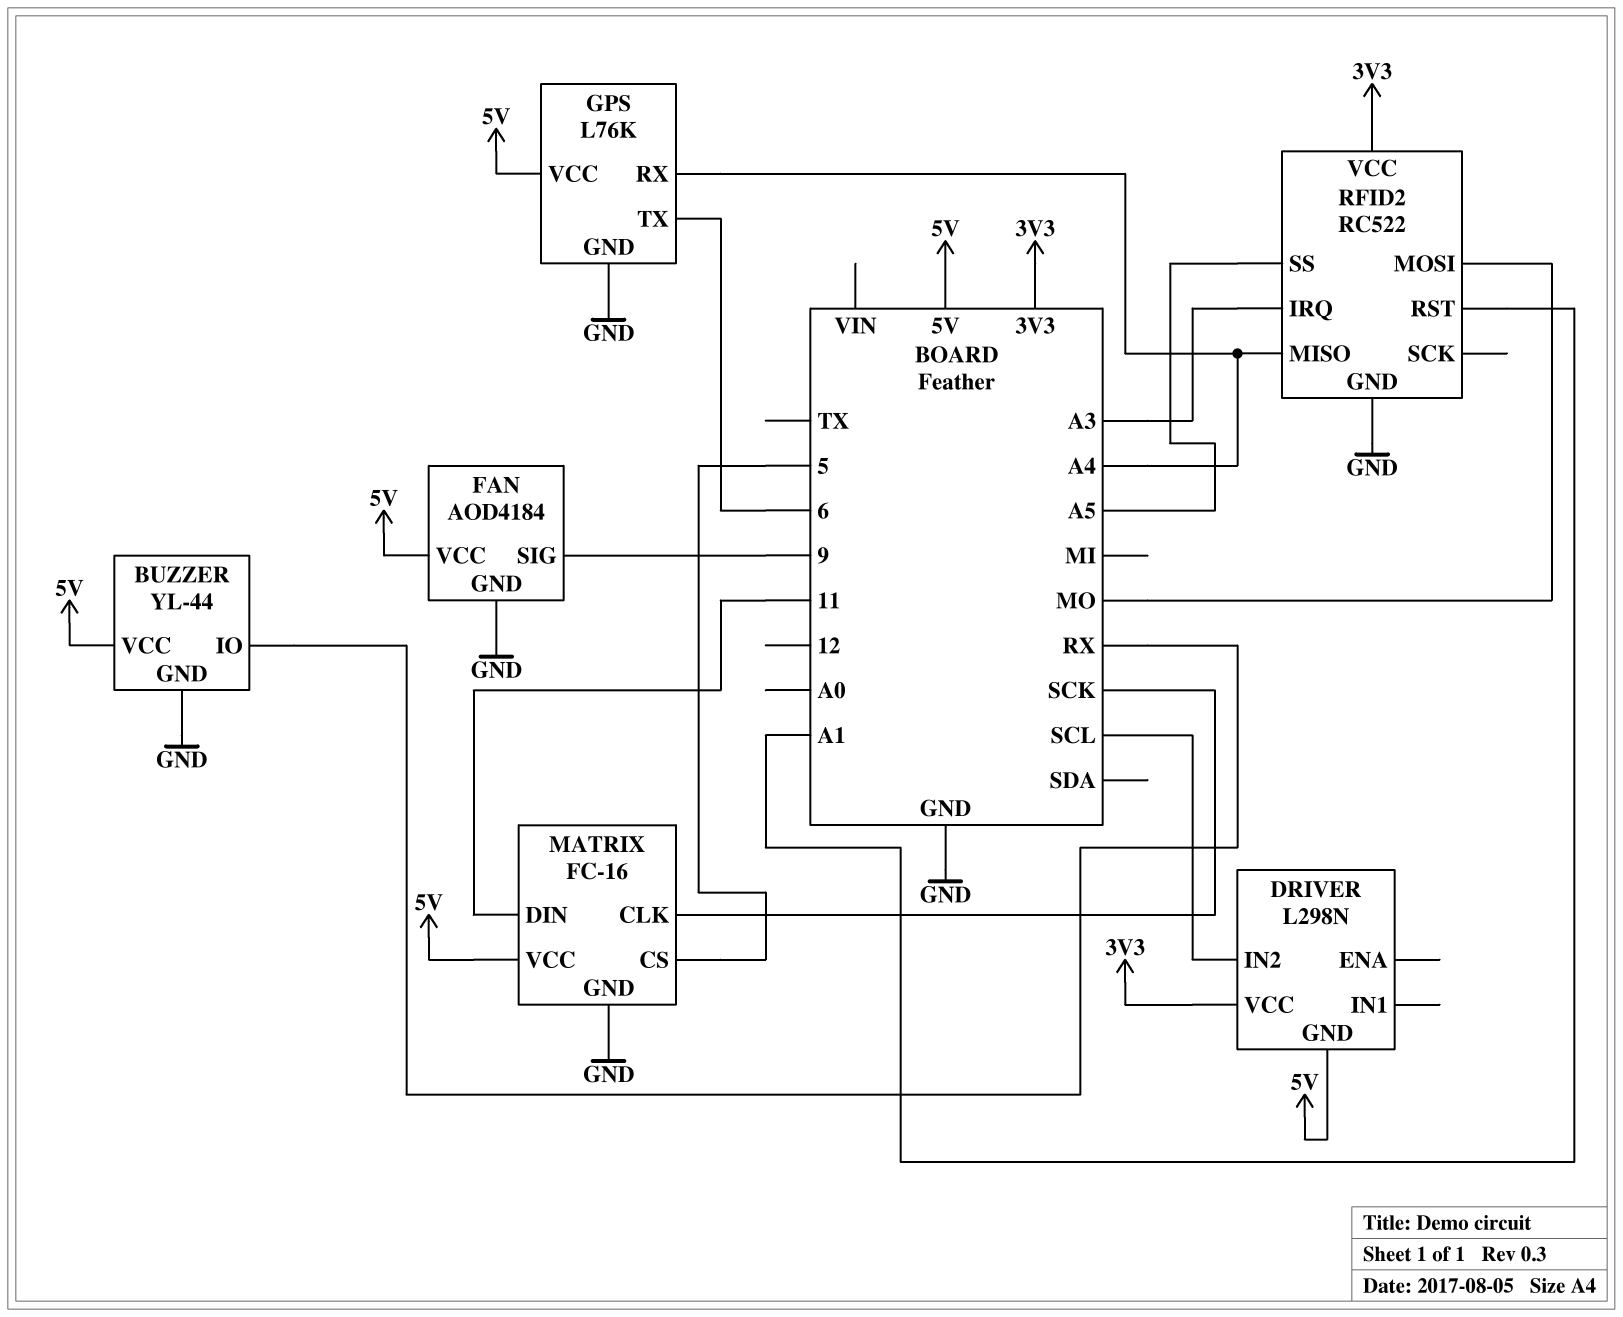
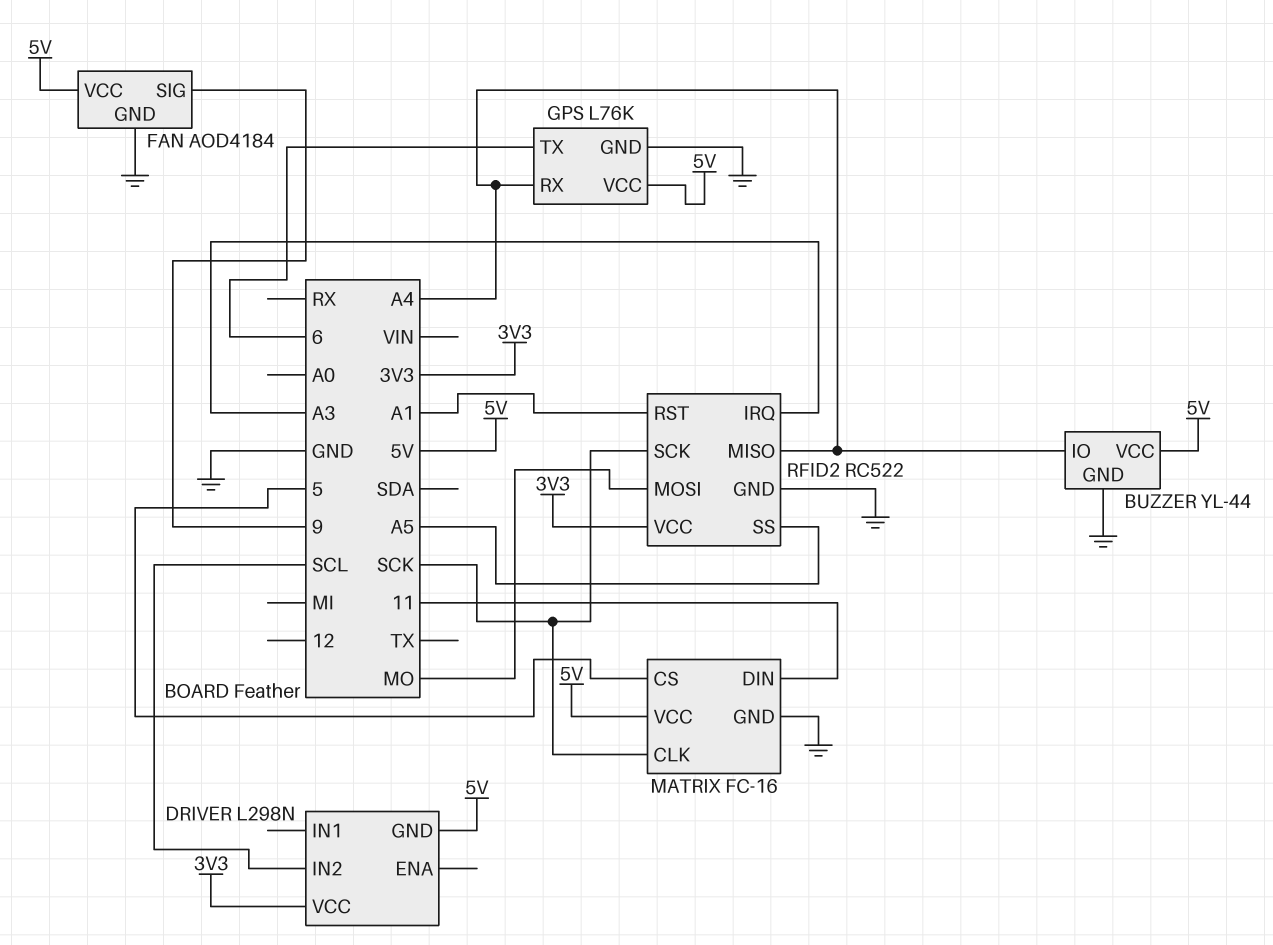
BUZZER pin IO: RX -> A4
RFID2 pin SCK: none -> SCK

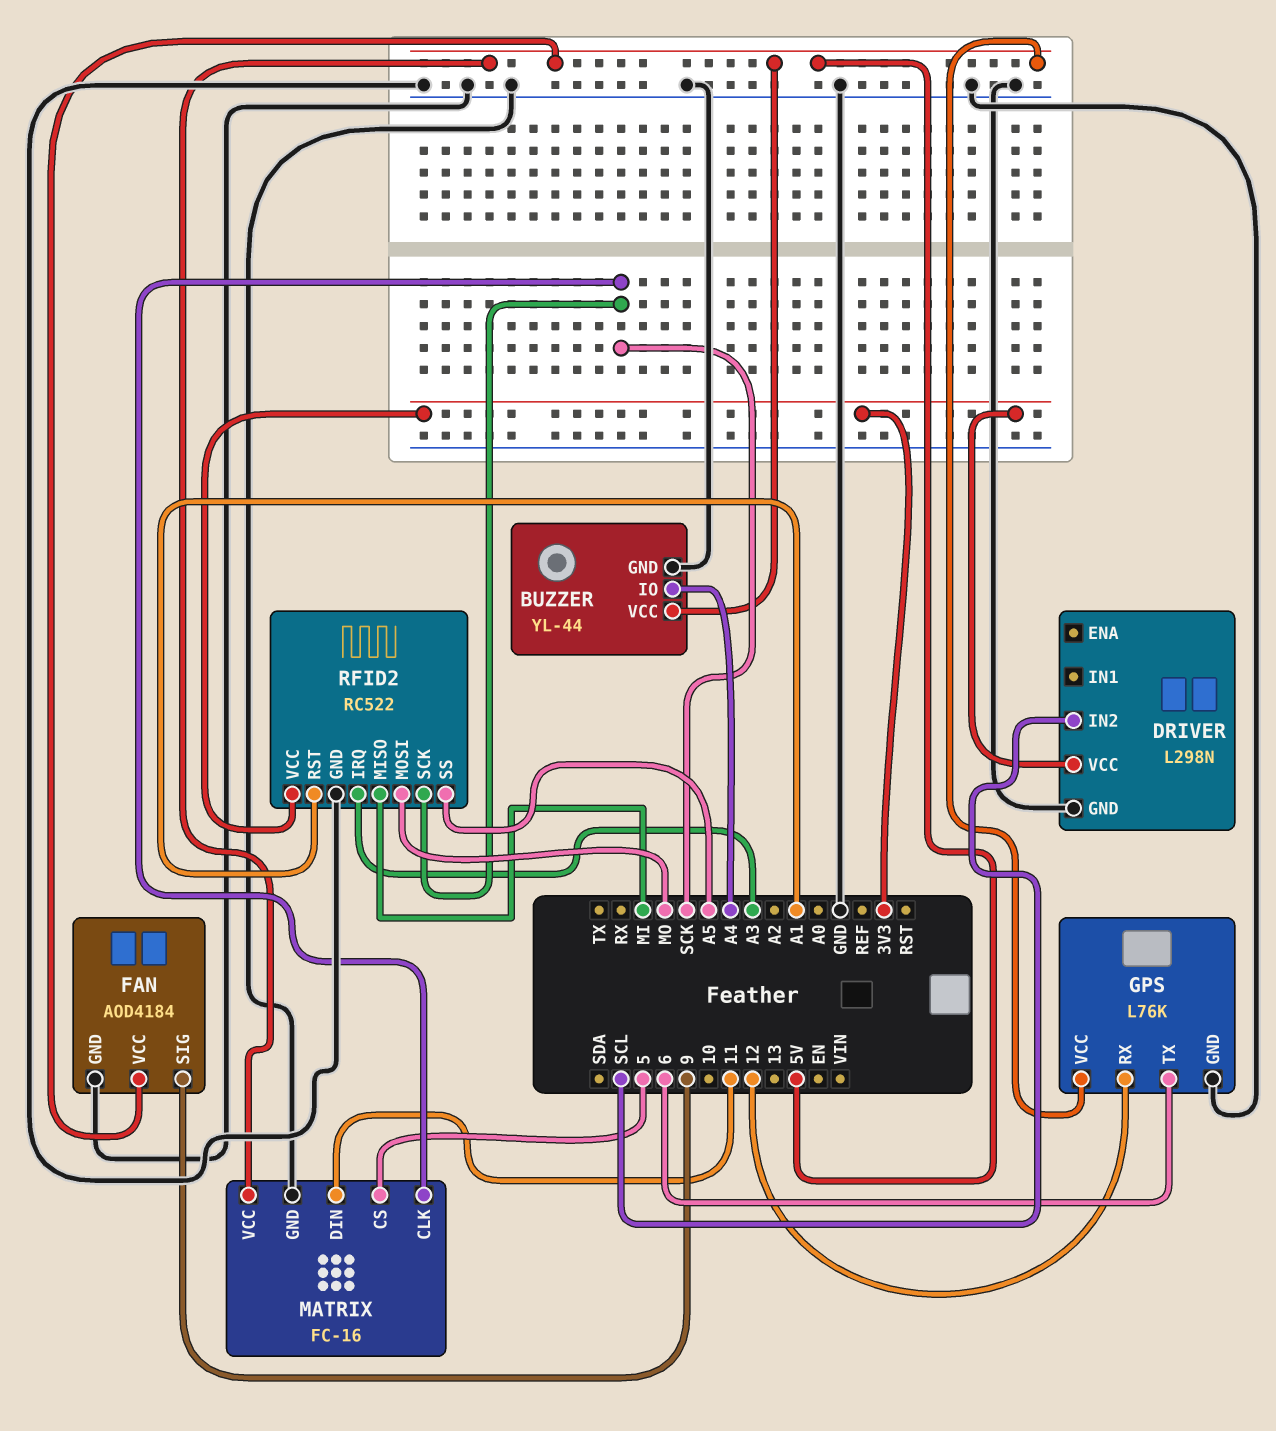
DRIVER pin GND: 5V -> GND
GPS pin RX: A4 -> 12
RFID2 pin MISO: A4 -> MI

